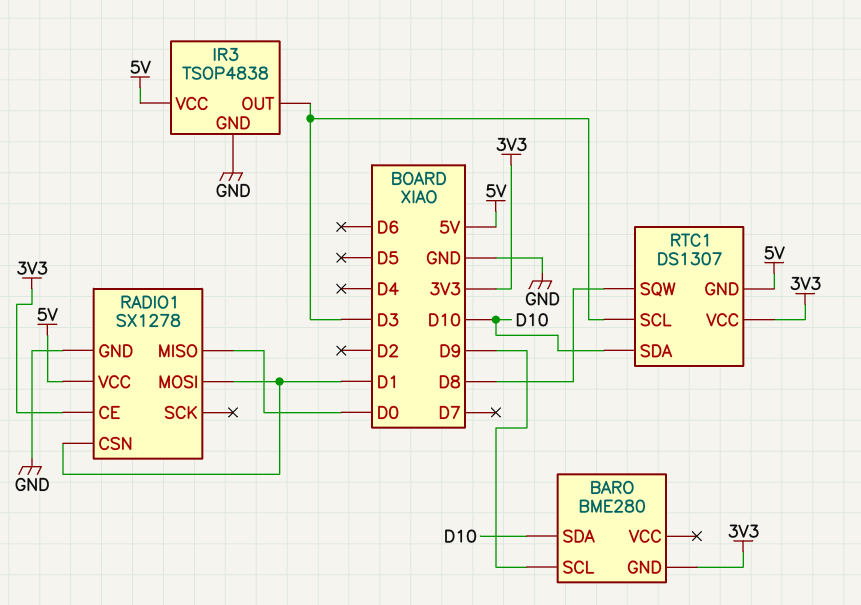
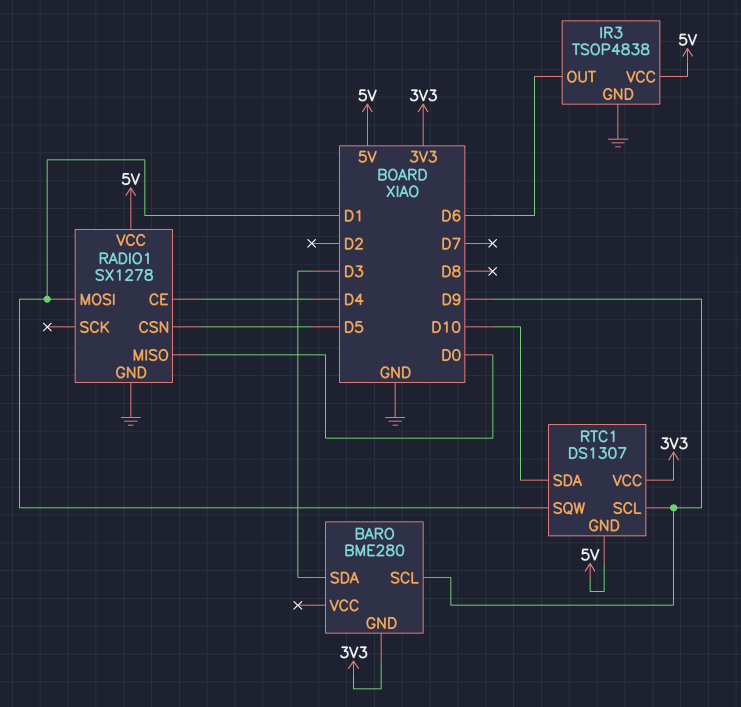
BARO pin SDA: D10 -> D3
IR3 pin OUT: D3 -> D6
RADIO1 pin CE: 3V3 -> D4
RADIO1 pin CSN: D1 -> D5
RTC1 pin SCL: D3 -> D9
RTC1 pin SQW: D8 -> D1

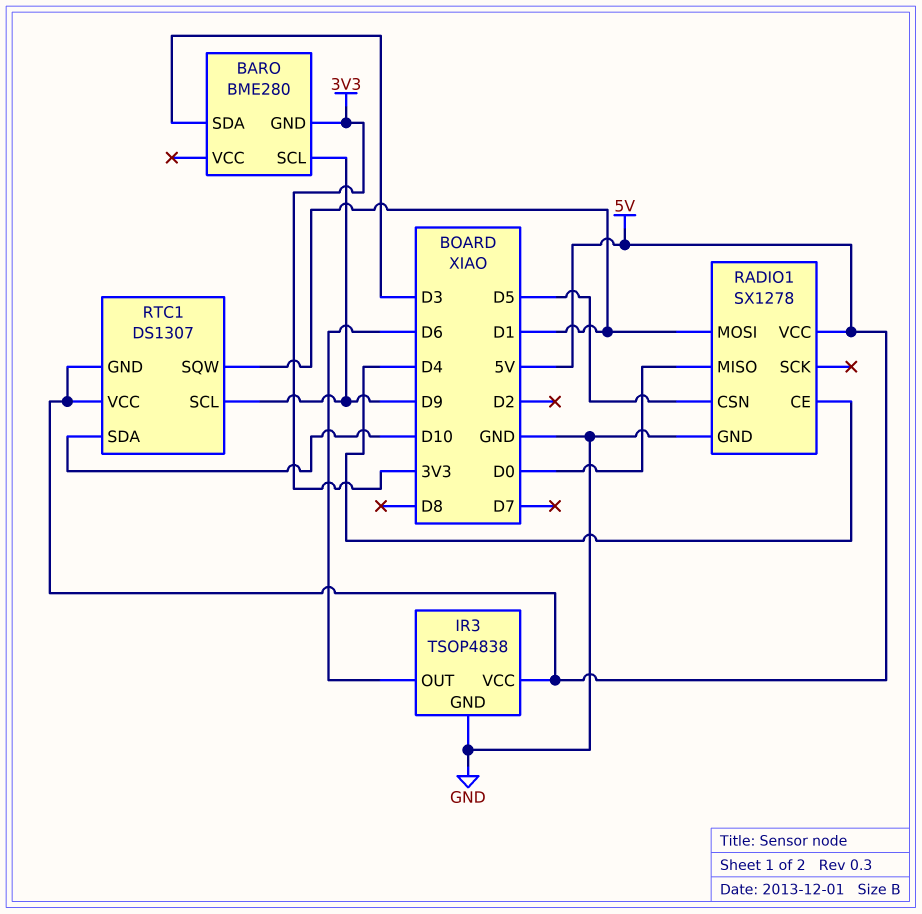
RTC1 pin VCC: 3V3 -> 5V

